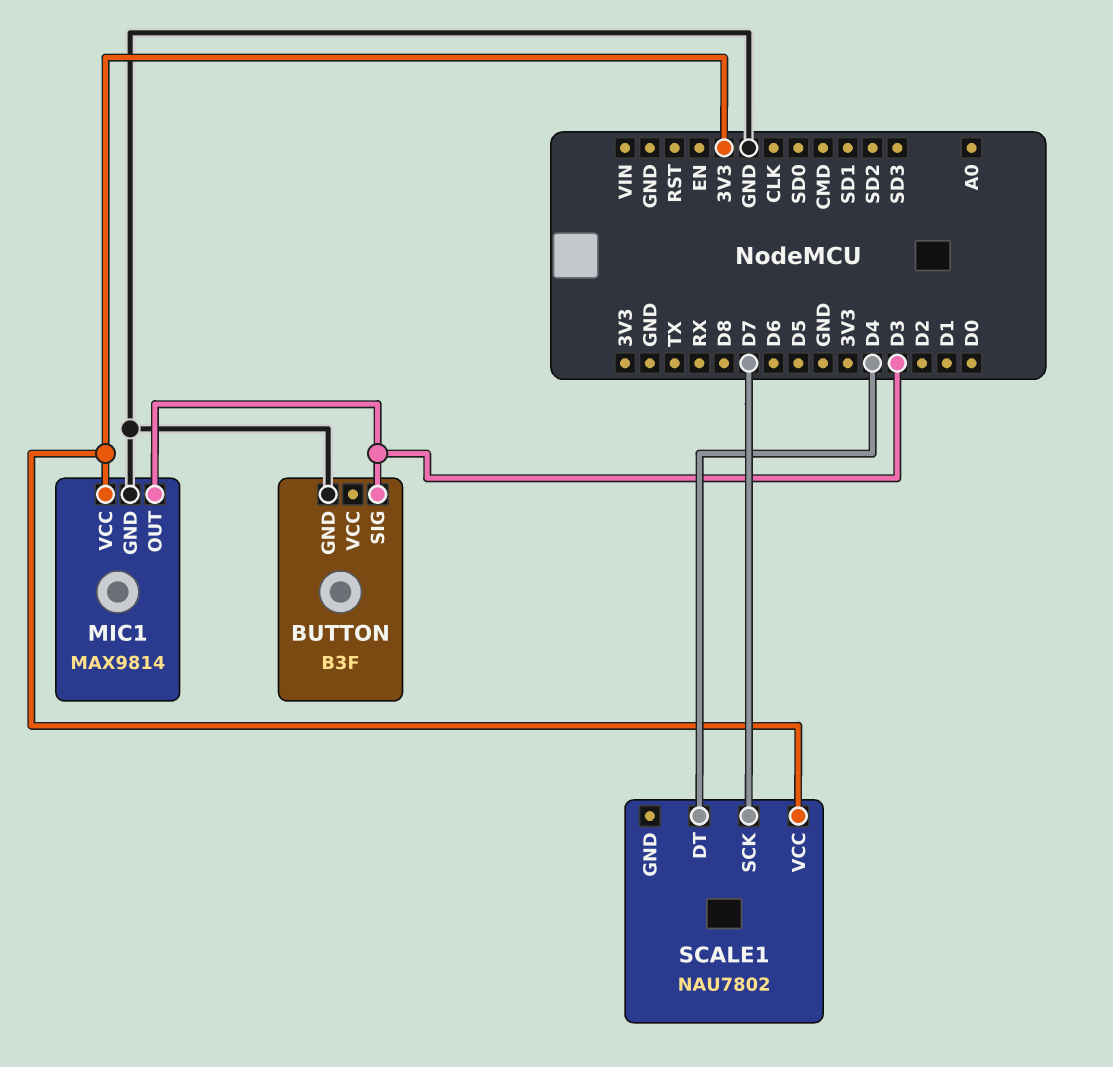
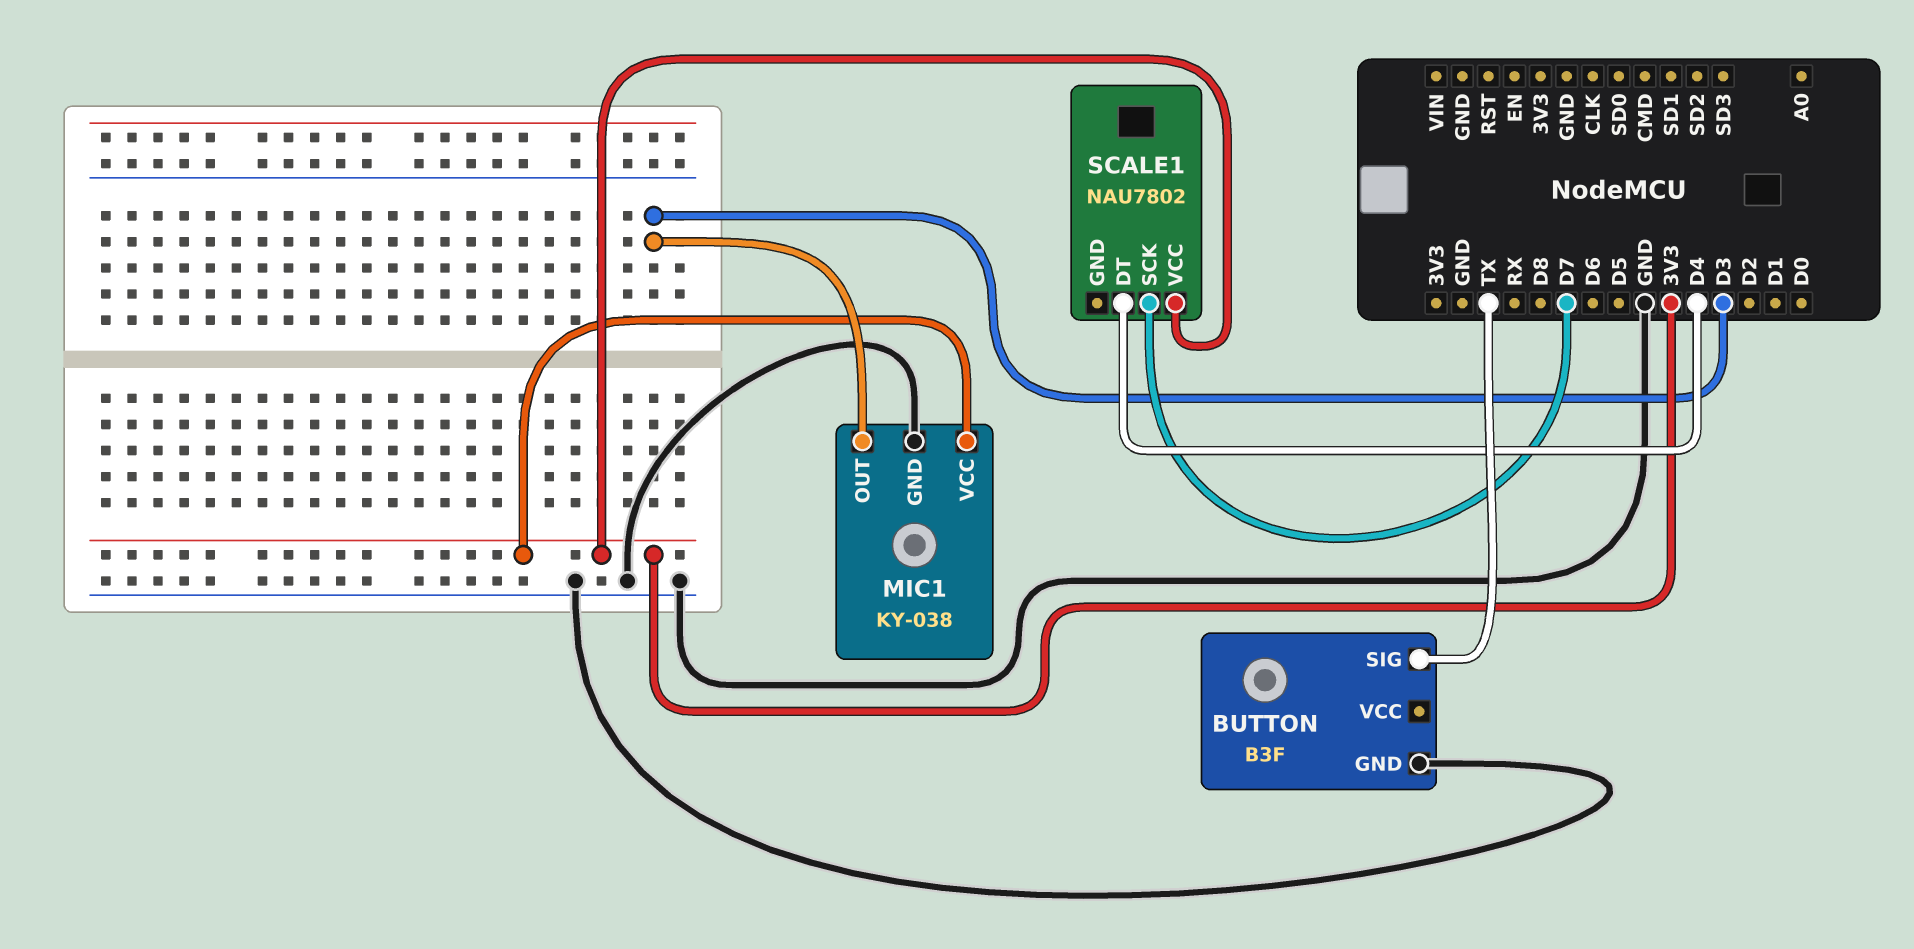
BUTTON pin SIG: D3 -> TX
MIC1: MAX9814 -> KY-038

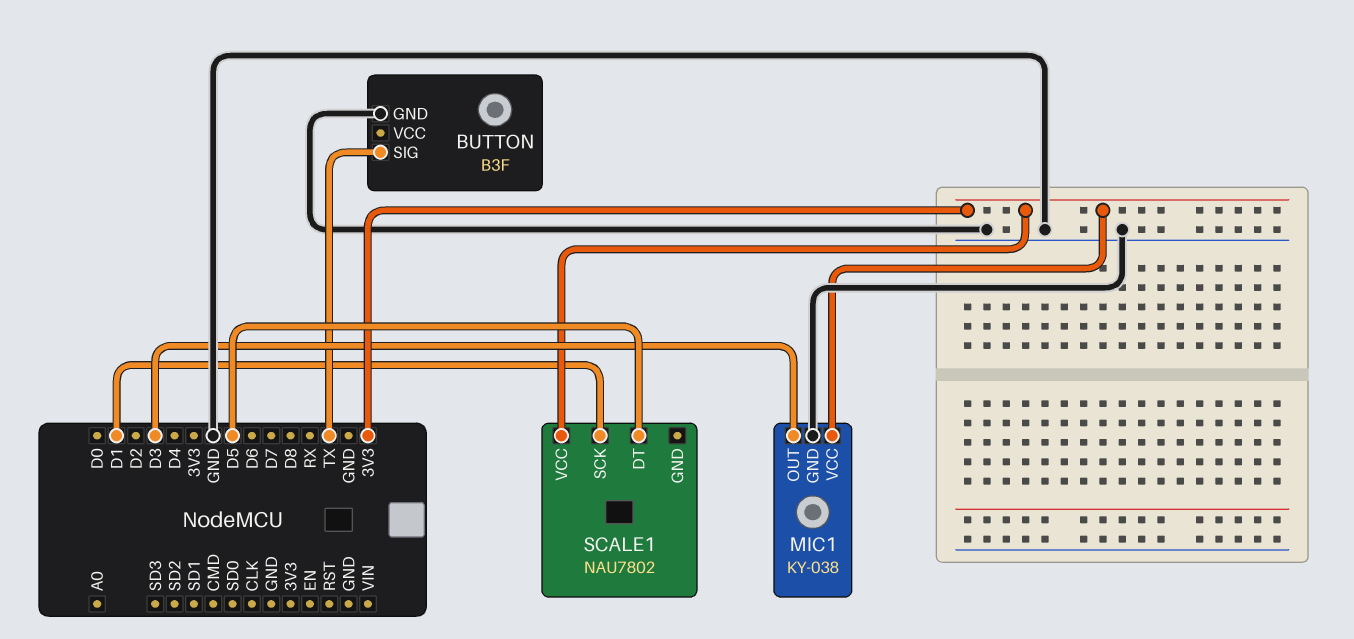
SCALE1 pin DT: D4 -> D5
SCALE1 pin SCK: D7 -> D1

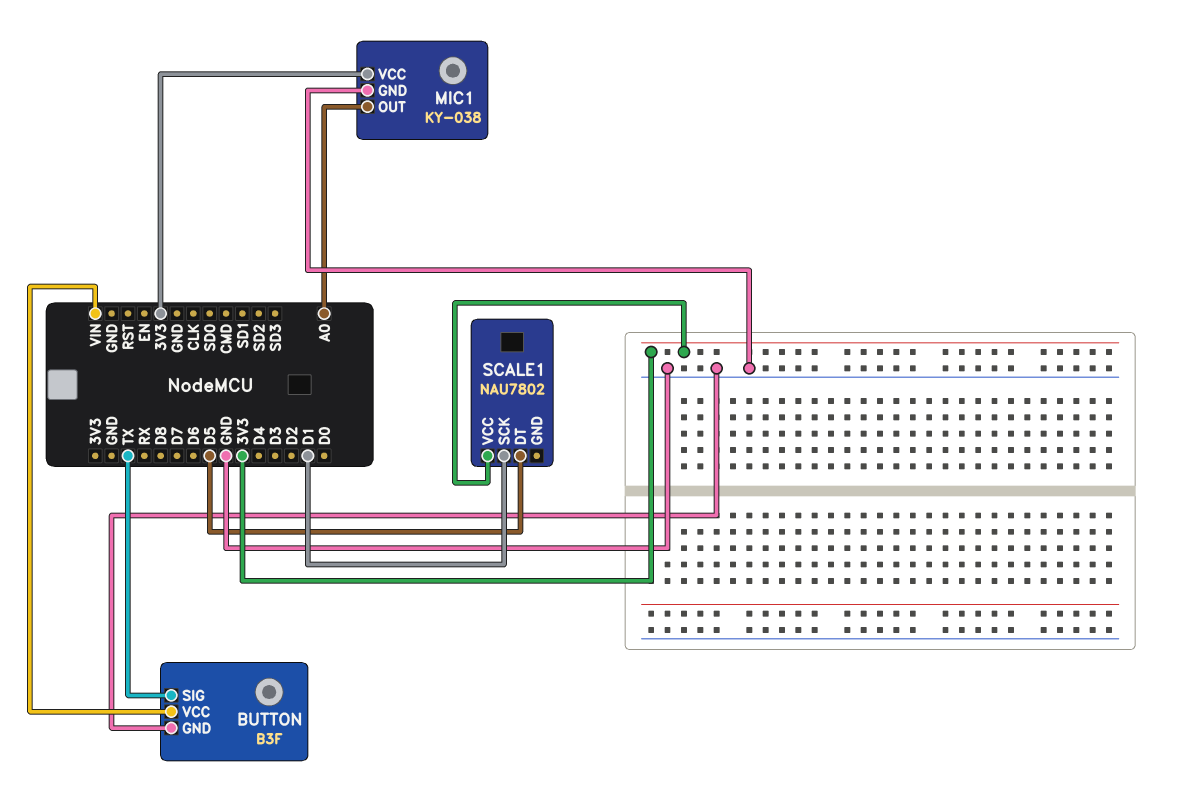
BUTTON pin VCC: none -> VIN
MIC1 pin OUT: D3 -> A0

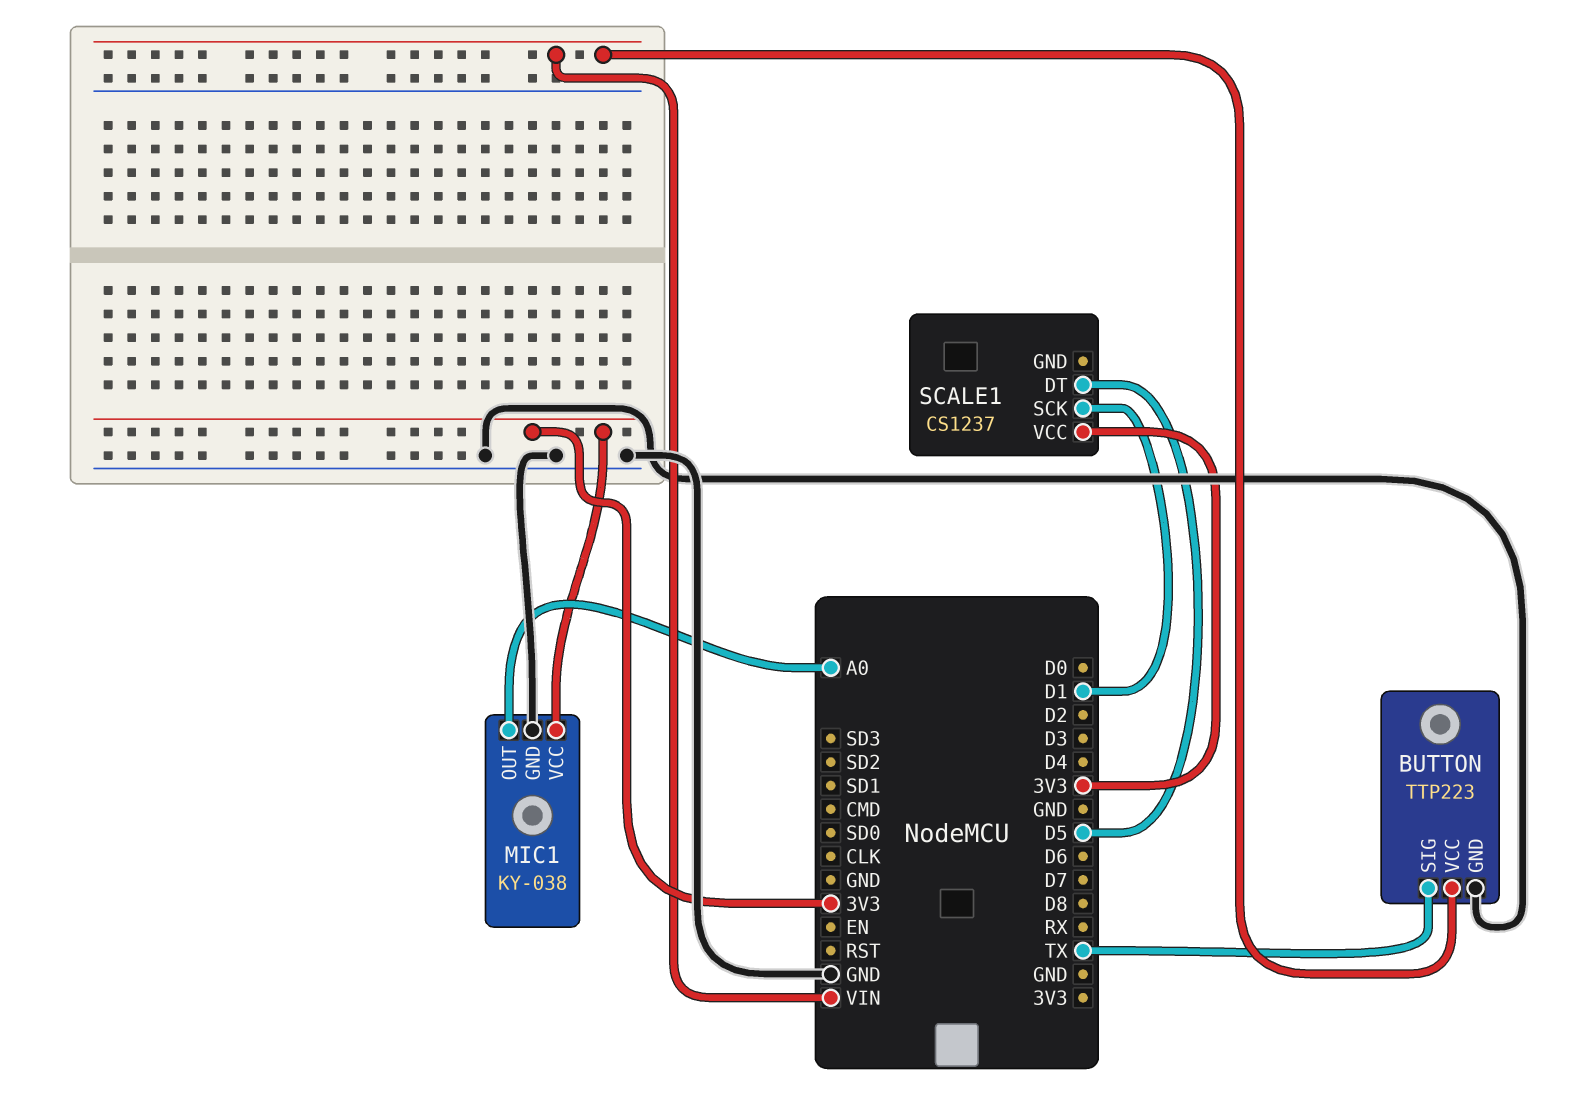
BUTTON: B3F -> TTP223
SCALE1: NAU7802 -> CS1237

